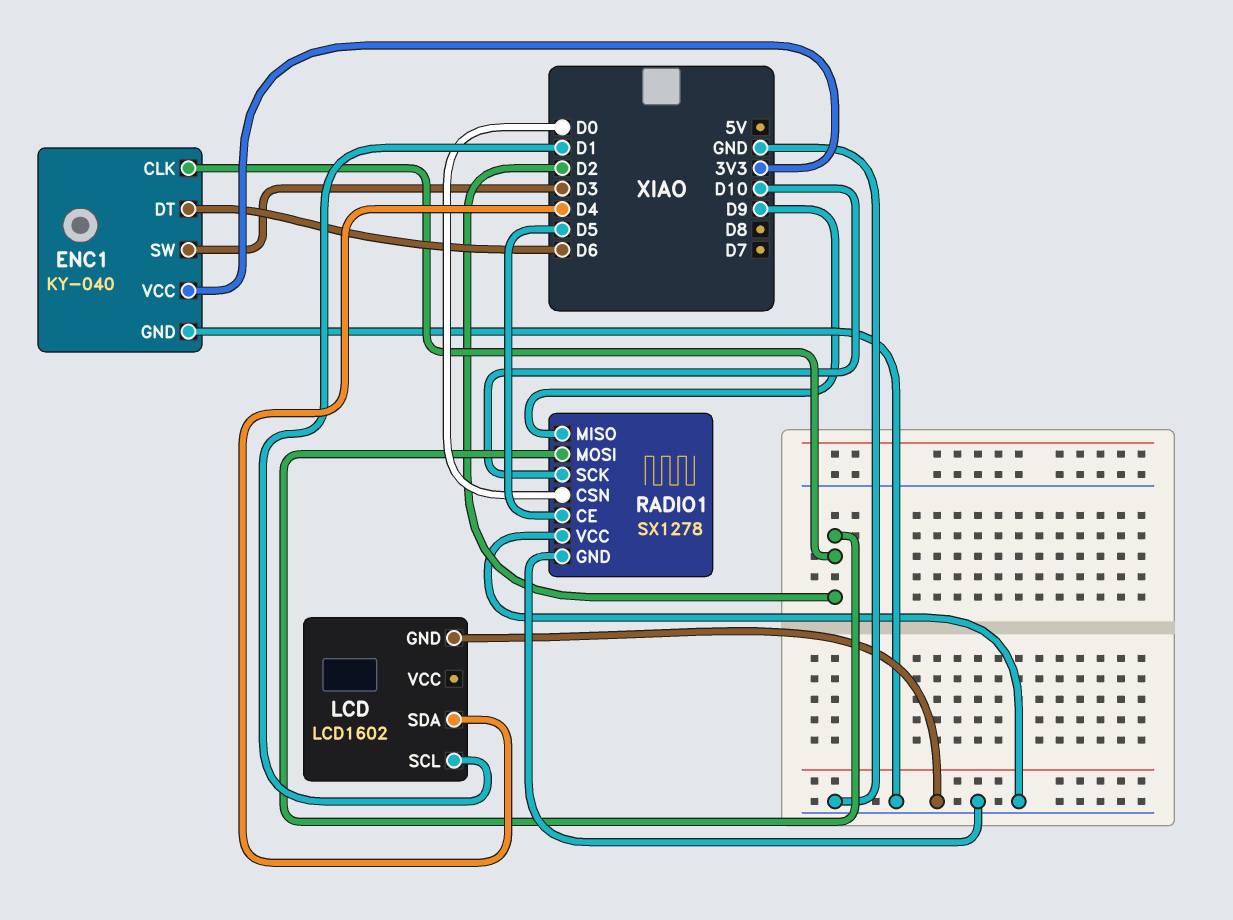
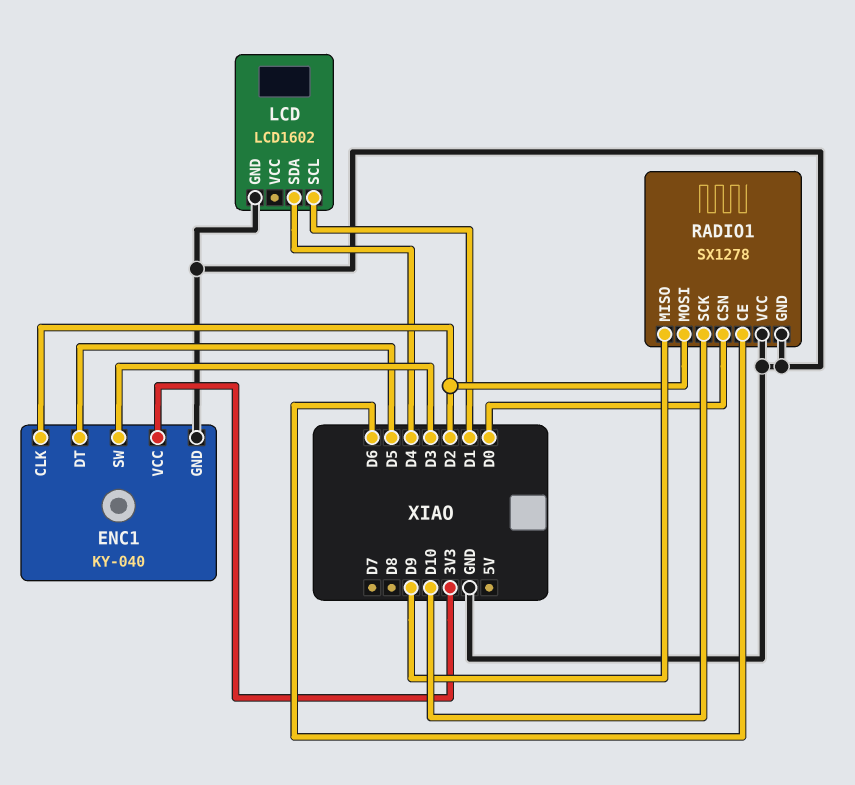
ENC1 pin DT: D6 -> D5
RADIO1 pin CE: D5 -> D6

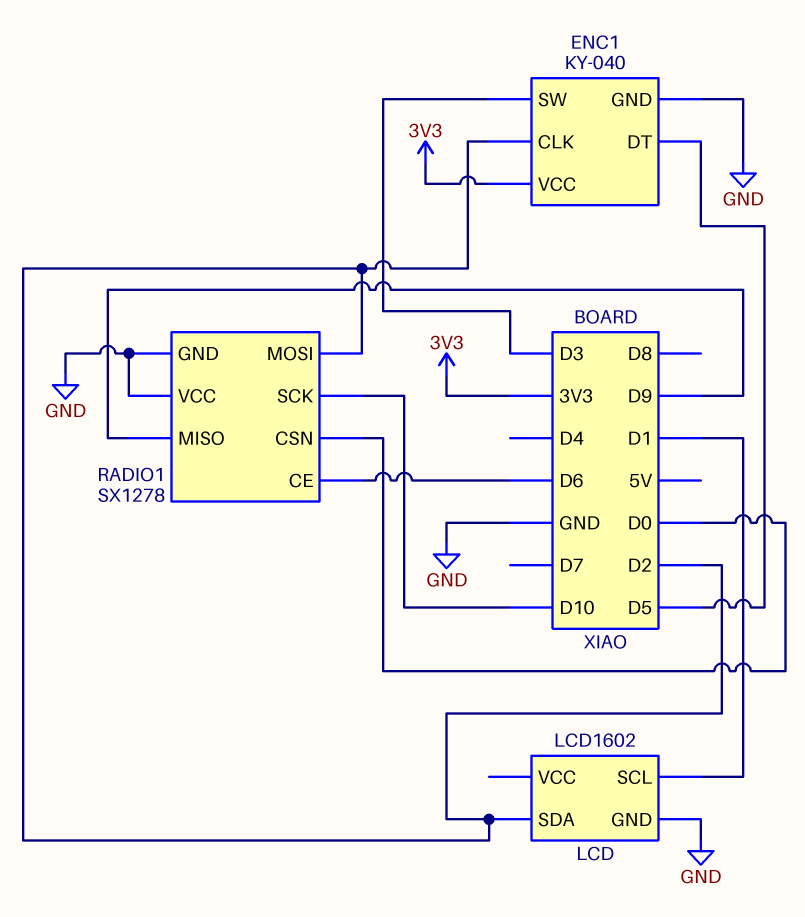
LCD pin SDA: D4 -> D2

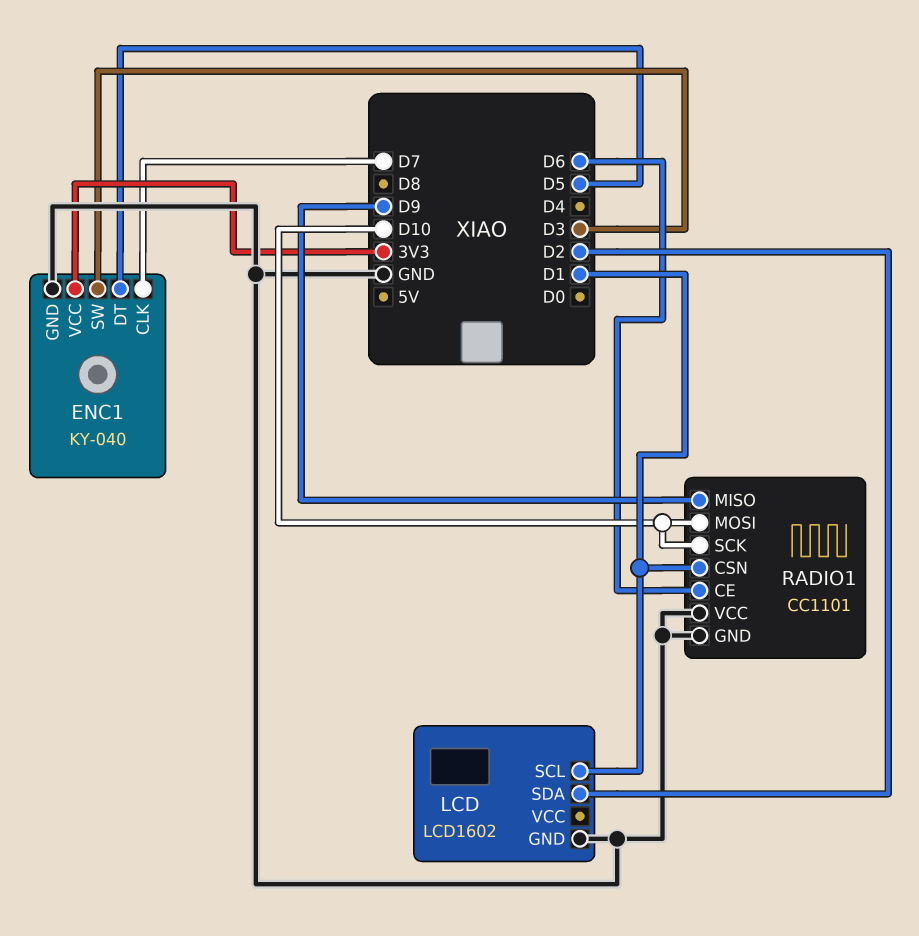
ENC1 pin CLK: D2 -> D7
RADIO1: SX1278 -> CC1101
RADIO1 pin CSN: D0 -> D1
RADIO1 pin MOSI: D2 -> D10

